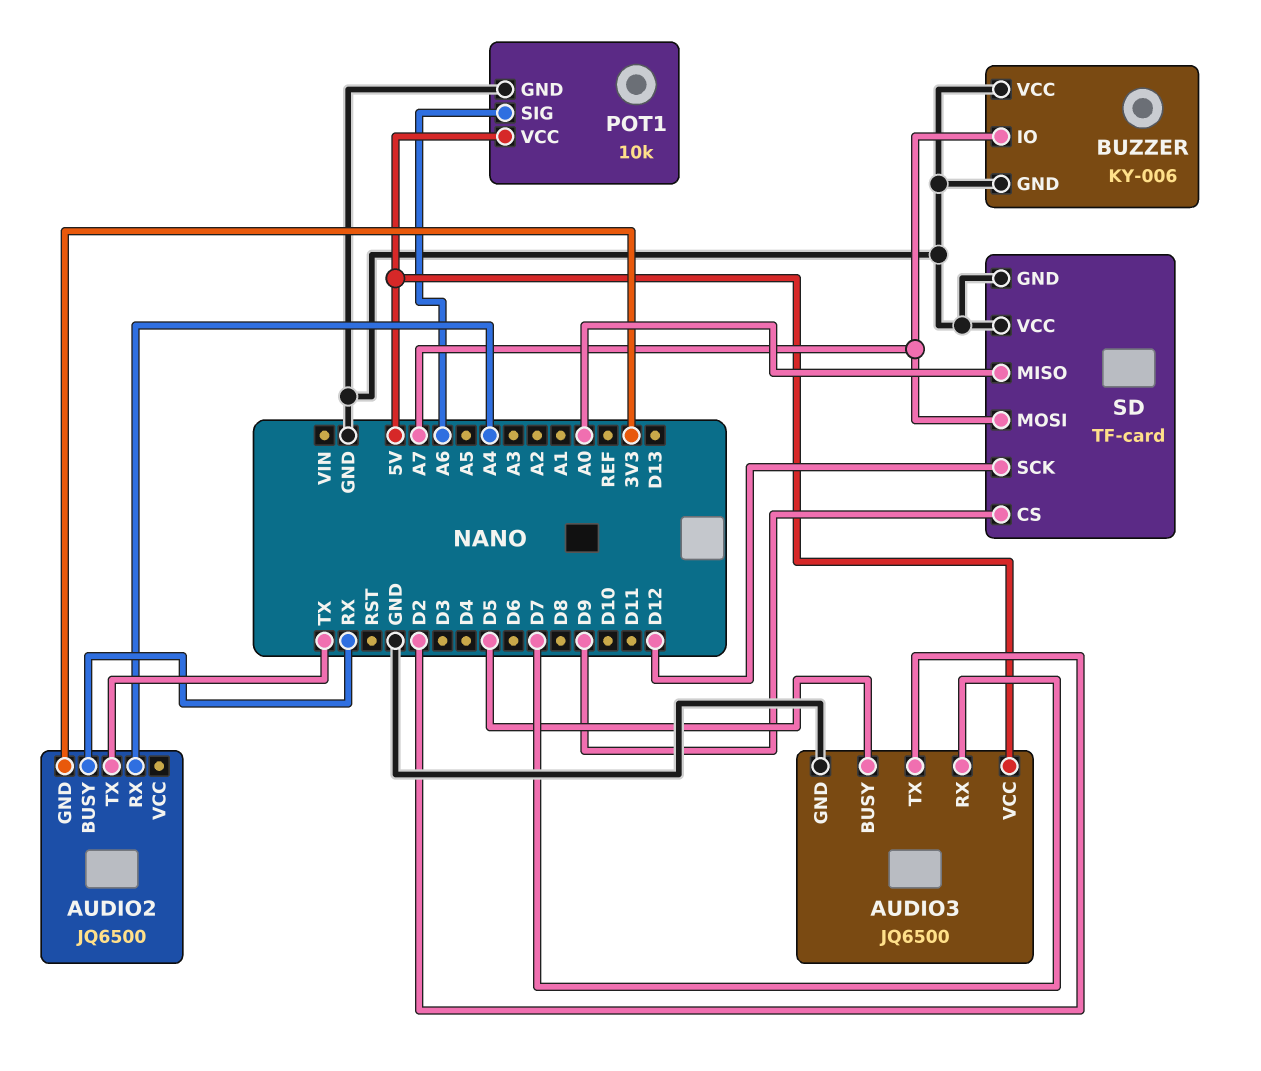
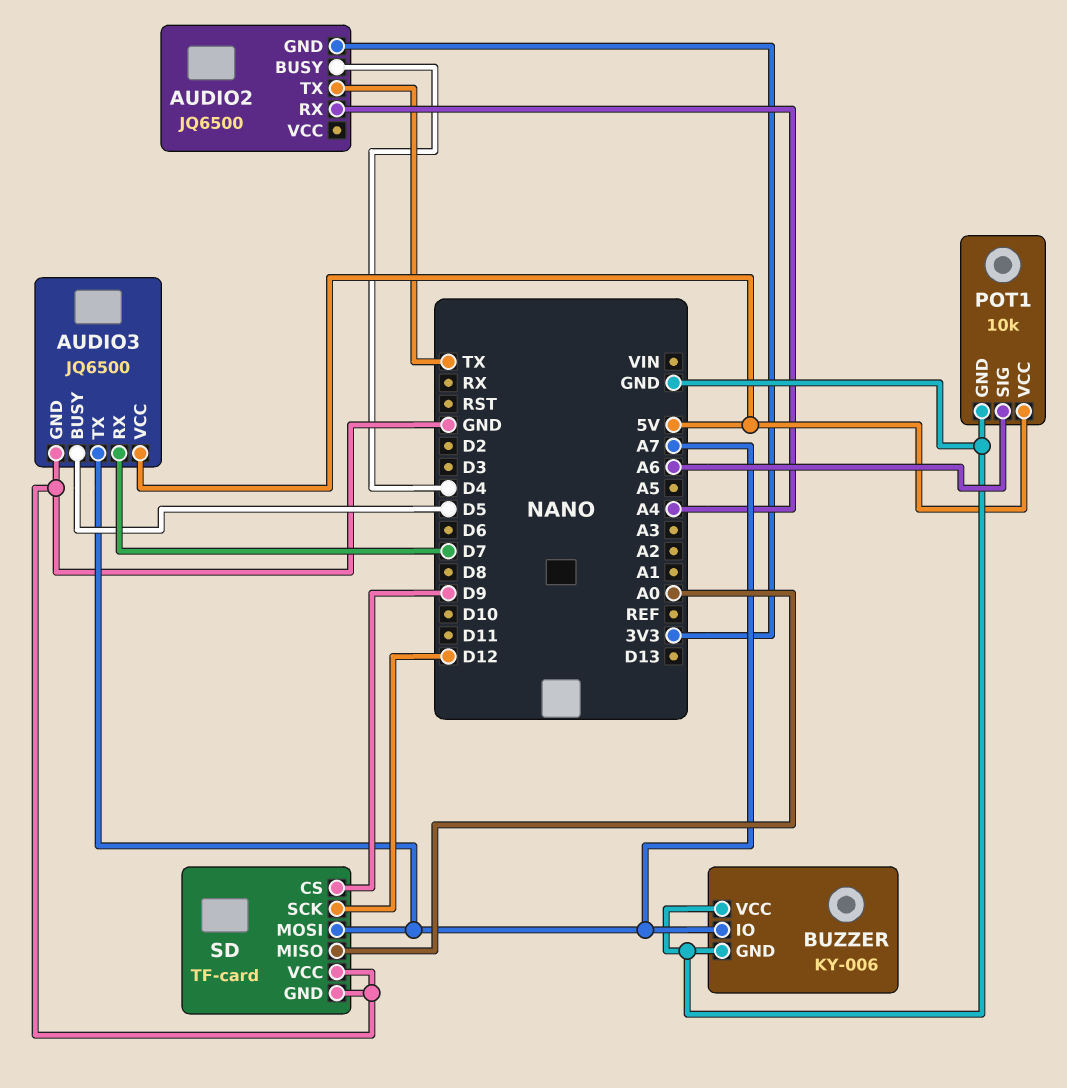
AUDIO2 pin BUSY: RX -> D4
AUDIO3 pin TX: D2 -> A7

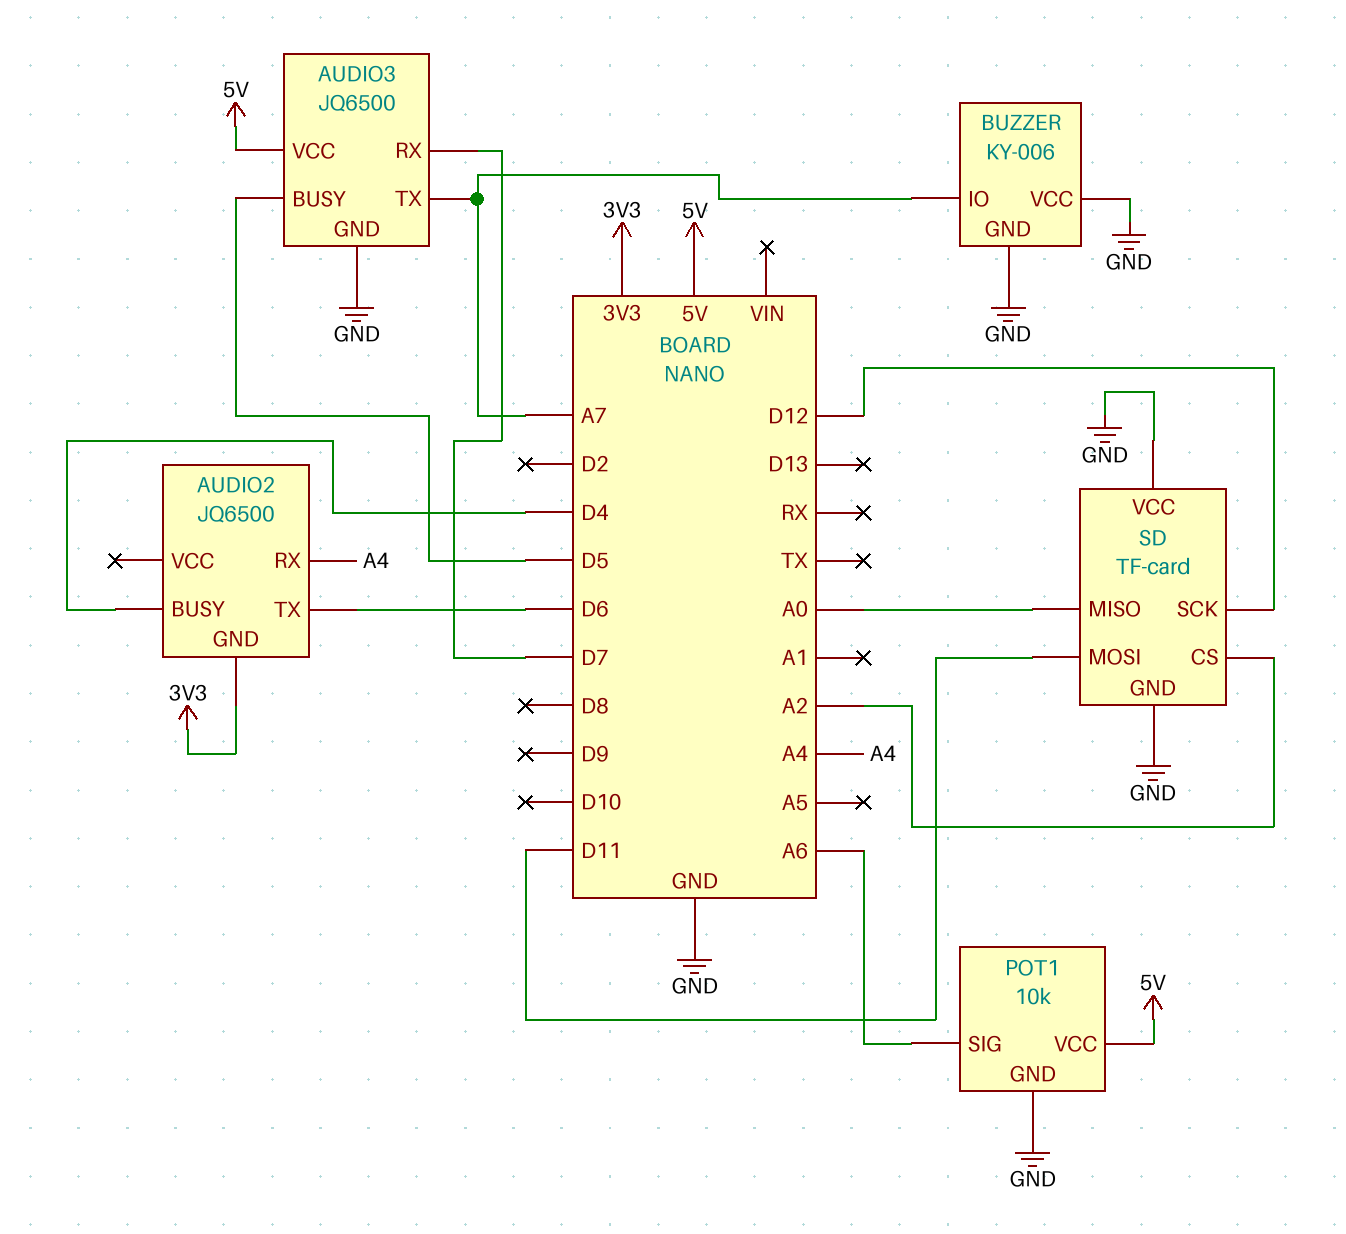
AUDIO2 pin TX: TX -> D6
SD pin CS: D9 -> A2
SD pin MOSI: A7 -> D11

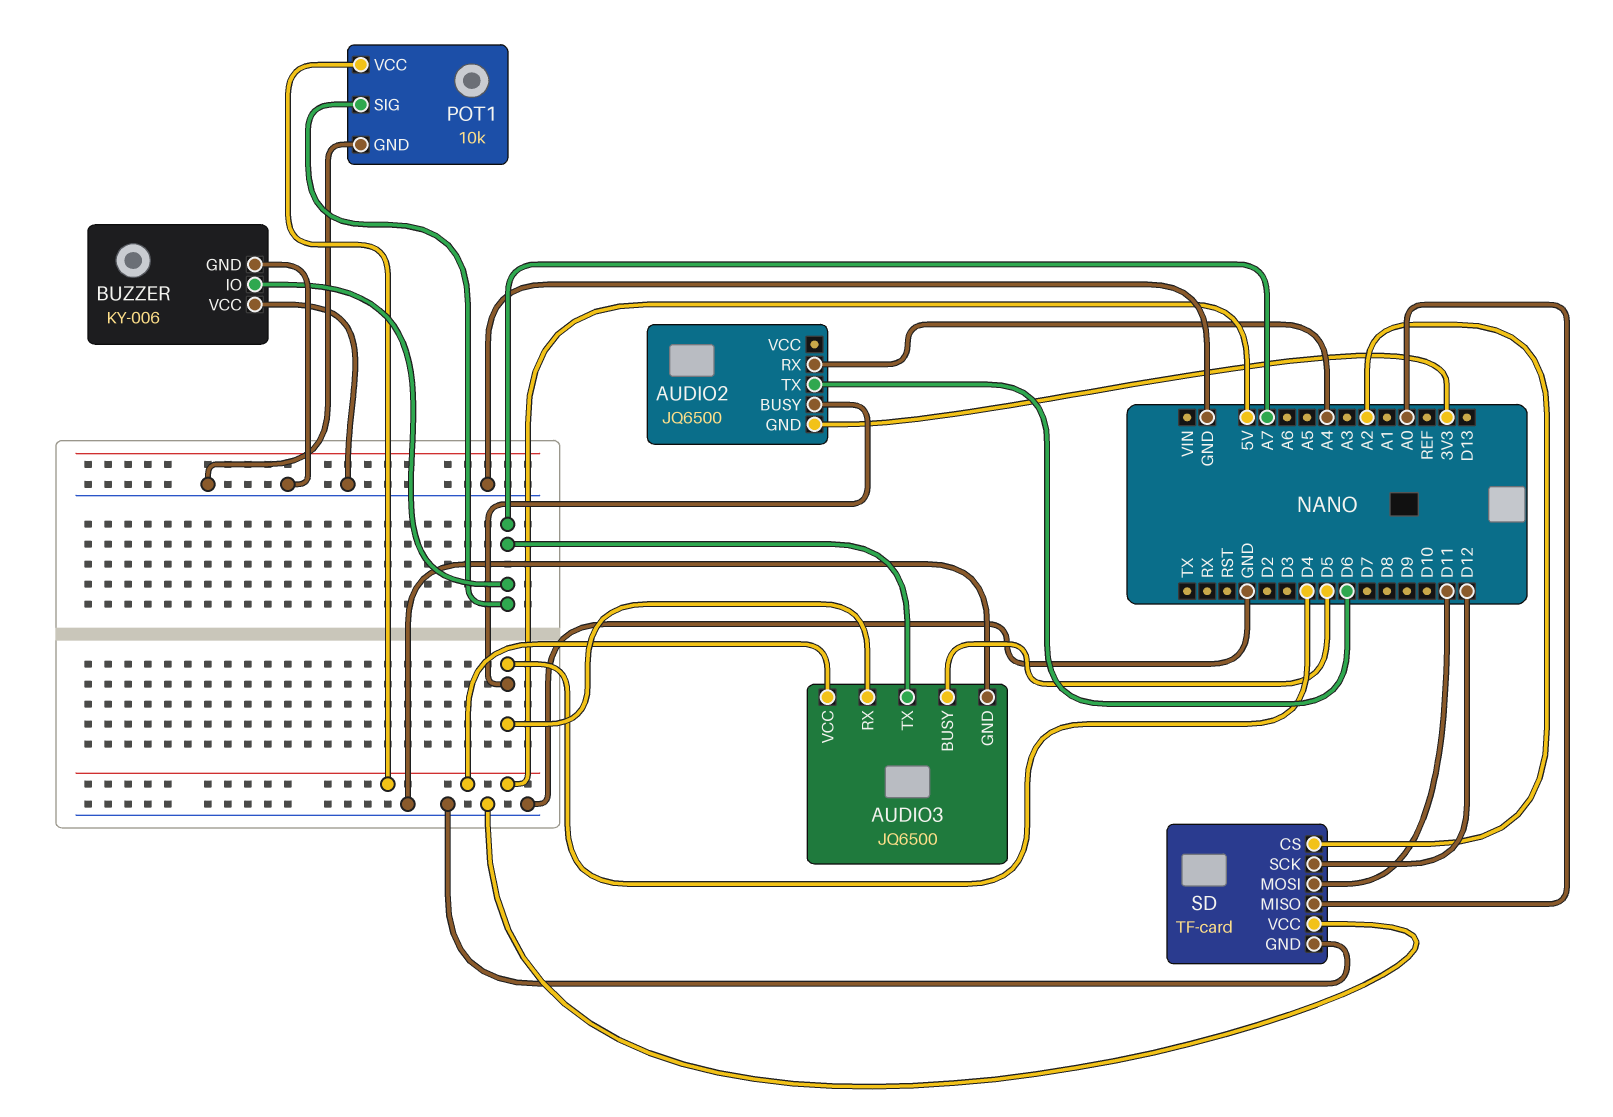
AUDIO3 pin RX: D7 -> D4
POT1 pin SIG: A6 -> A7

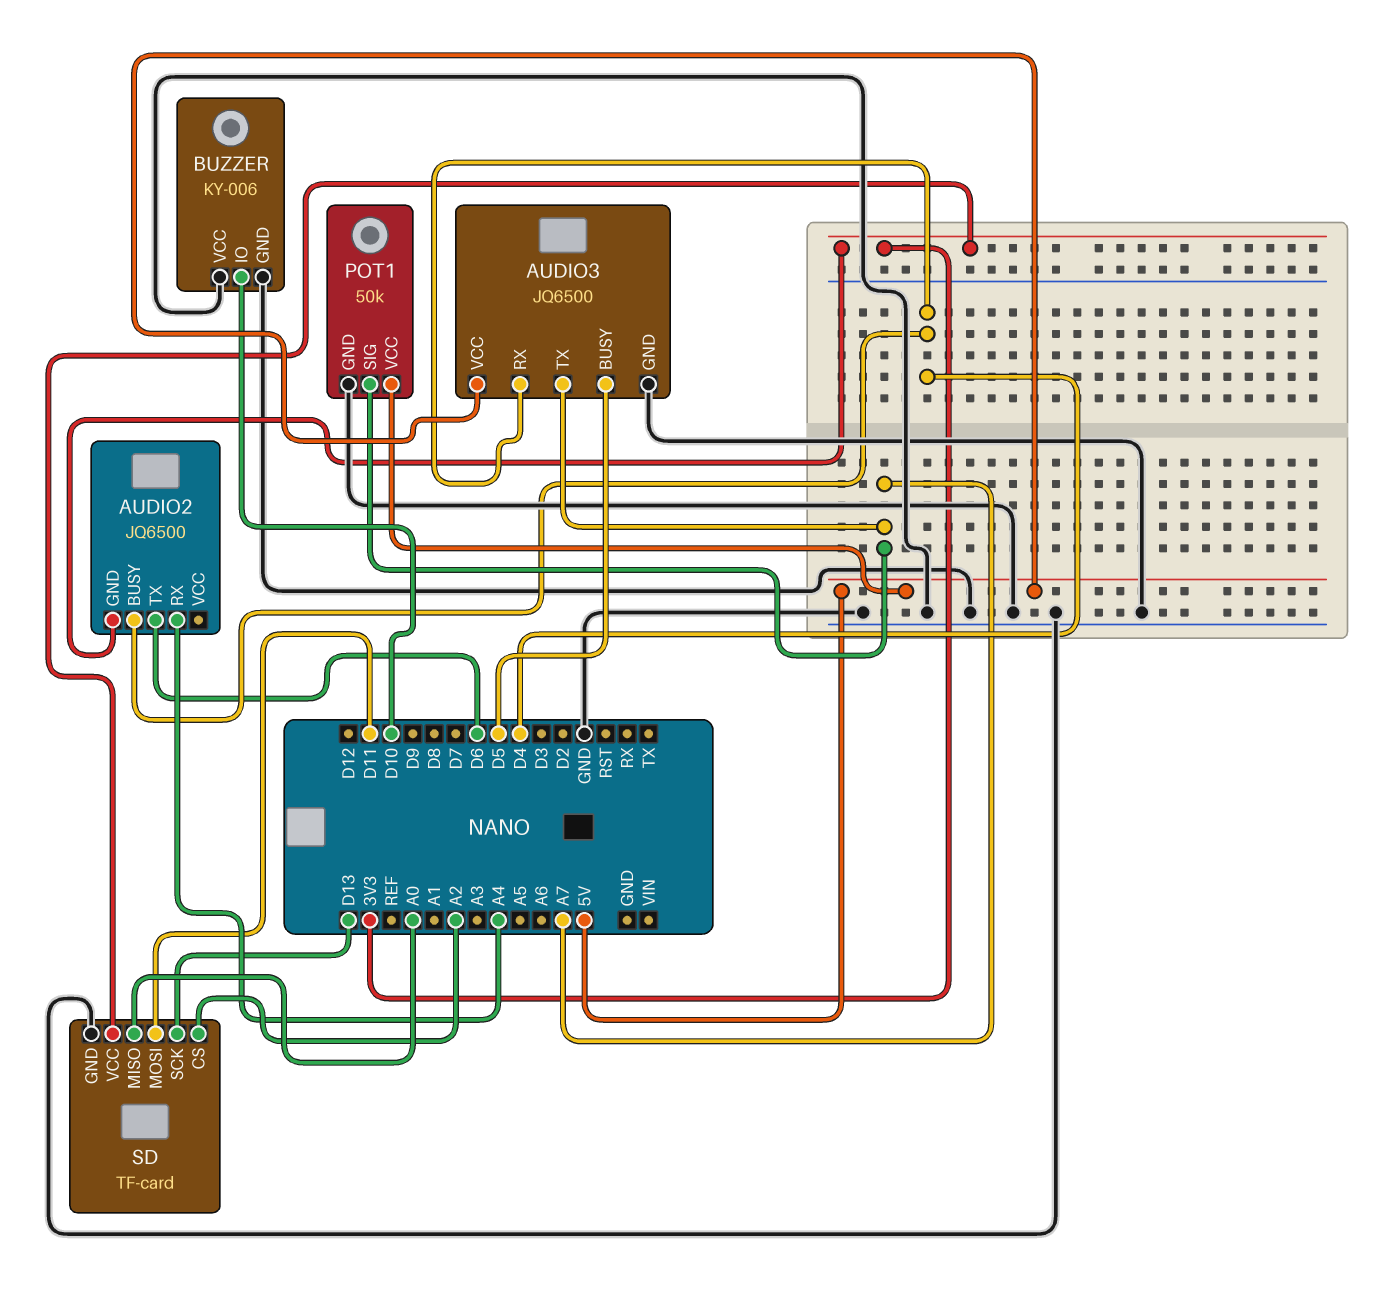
BUZZER pin IO: A7 -> D10
POT1: 10k -> 50k
SD pin SCK: D12 -> D13
SD pin VCC: GND -> 3V3

